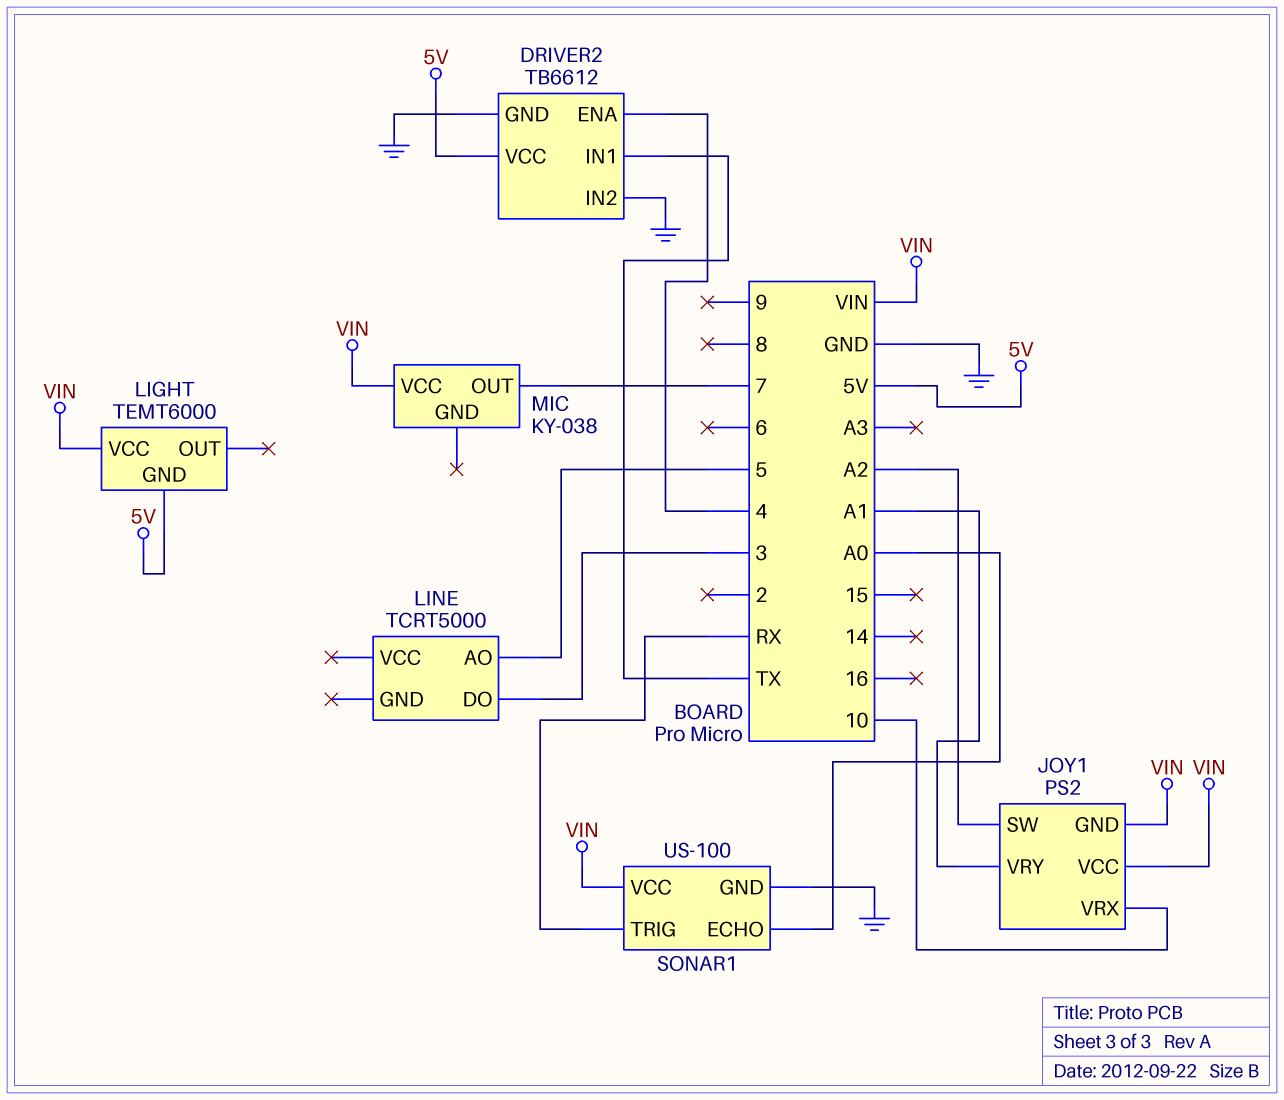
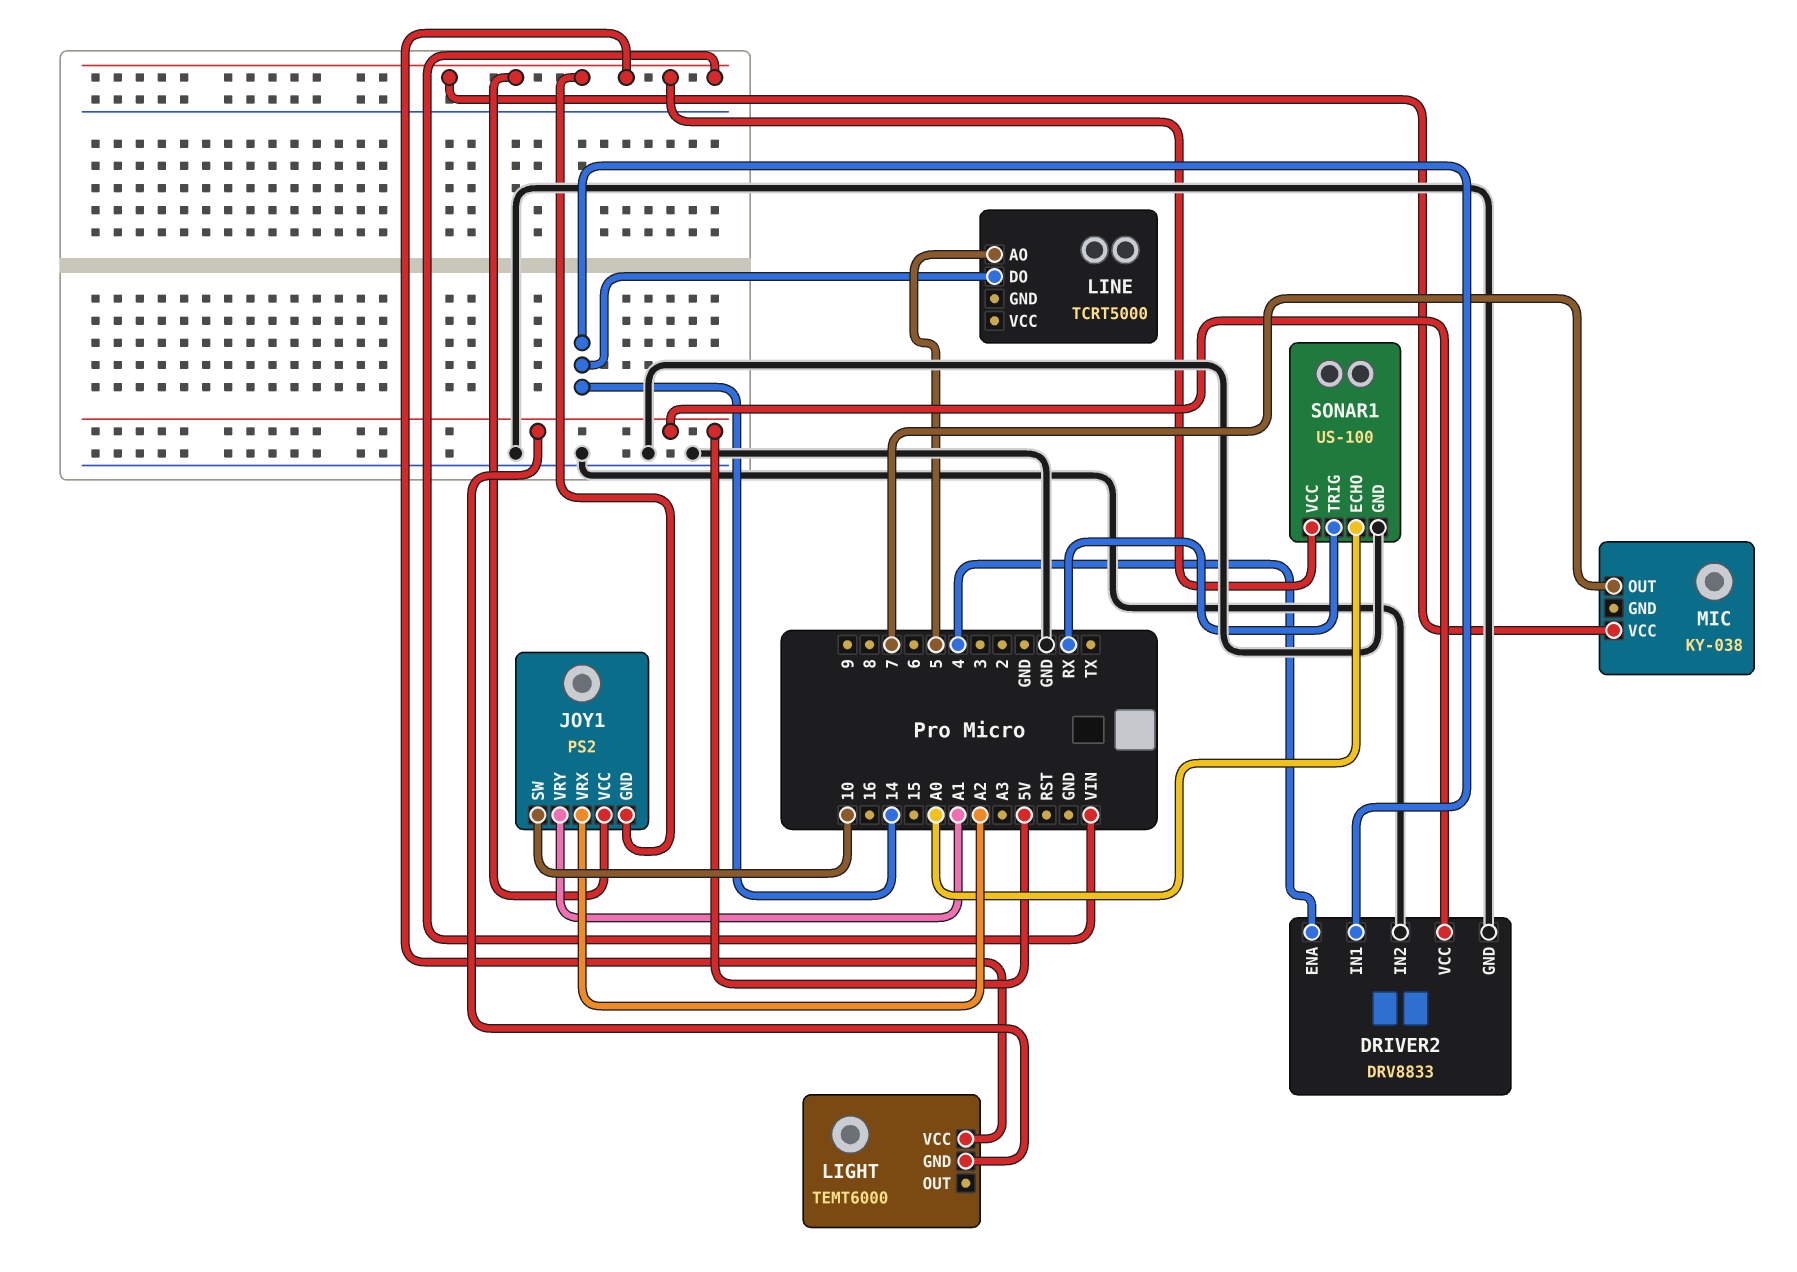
DRIVER2: TB6612 -> DRV8833
DRIVER2 pin IN1: TX -> 14
JOY1 pin SW: A2 -> 10
JOY1 pin VRX: 10 -> A2
LINE pin DO: 3 -> 14

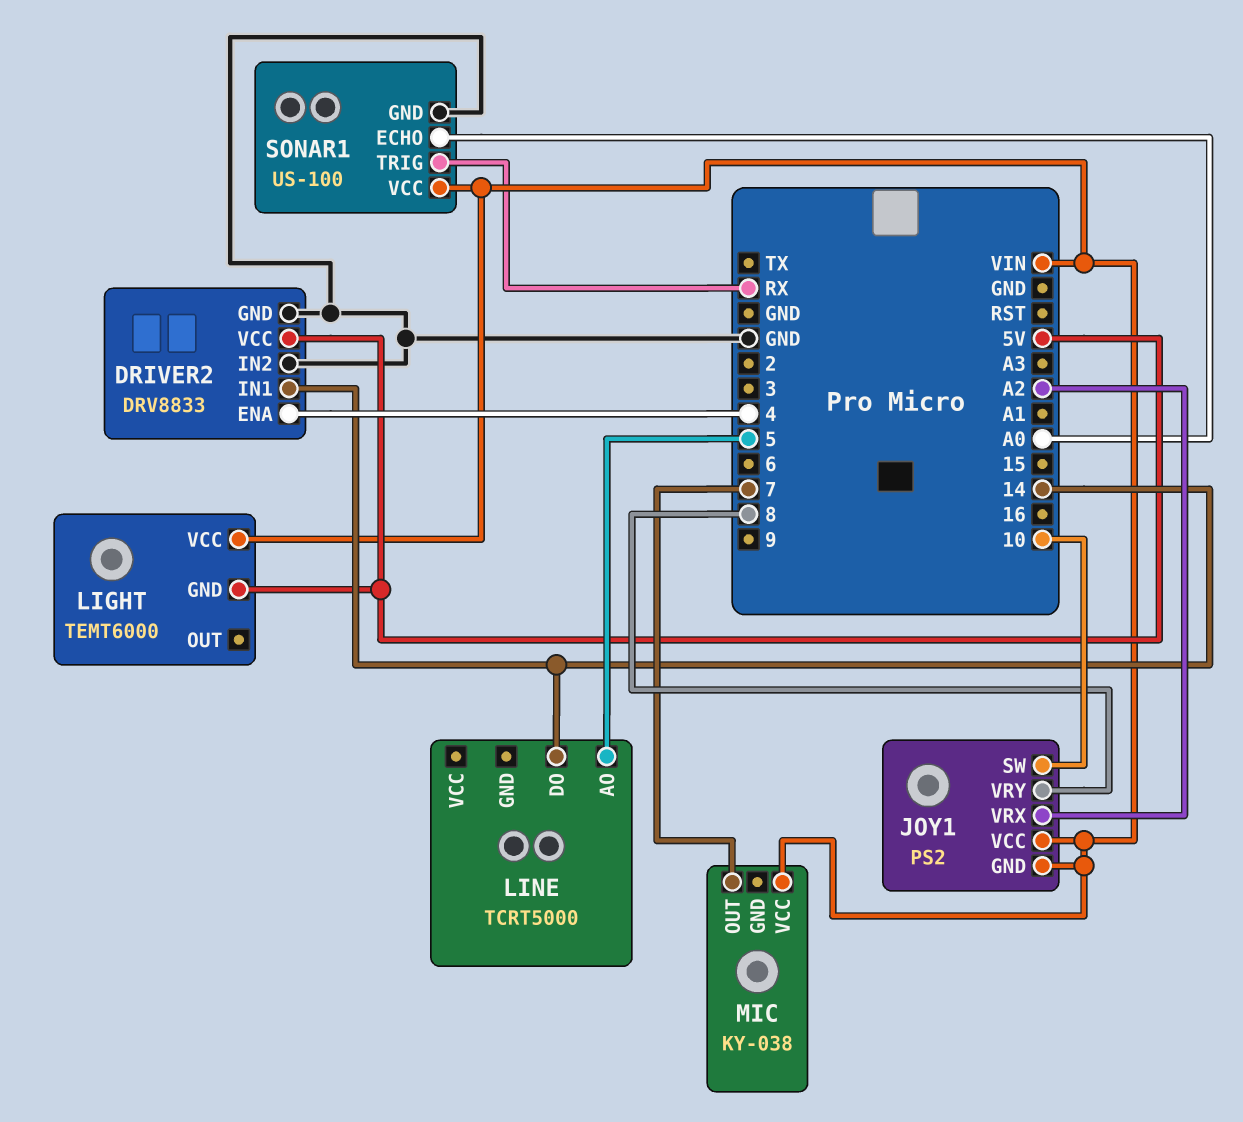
JOY1 pin VRY: A1 -> 8

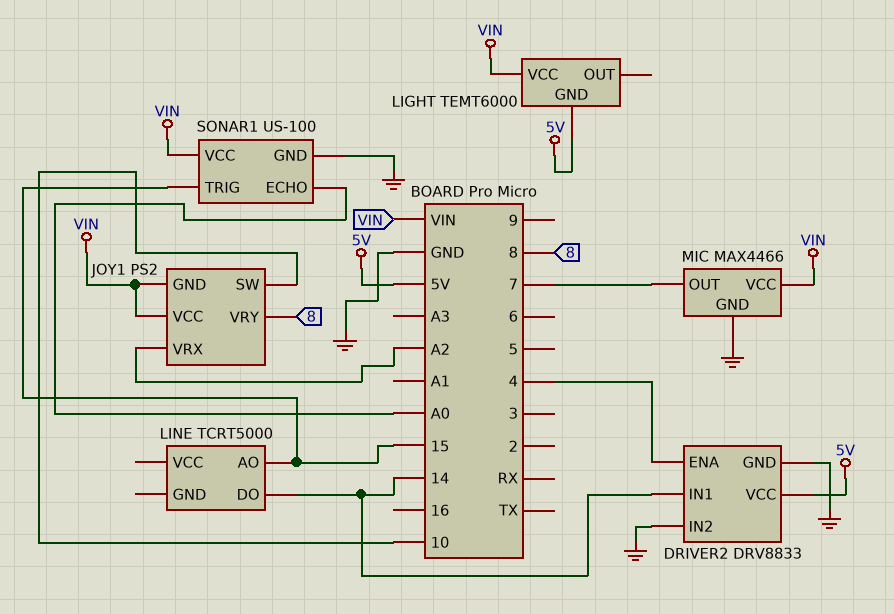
LINE pin AO: 5 -> 15
MIC: KY-038 -> MAX4466
MIC pin GND: none -> GND
SONAR1 pin TRIG: RX -> 15

